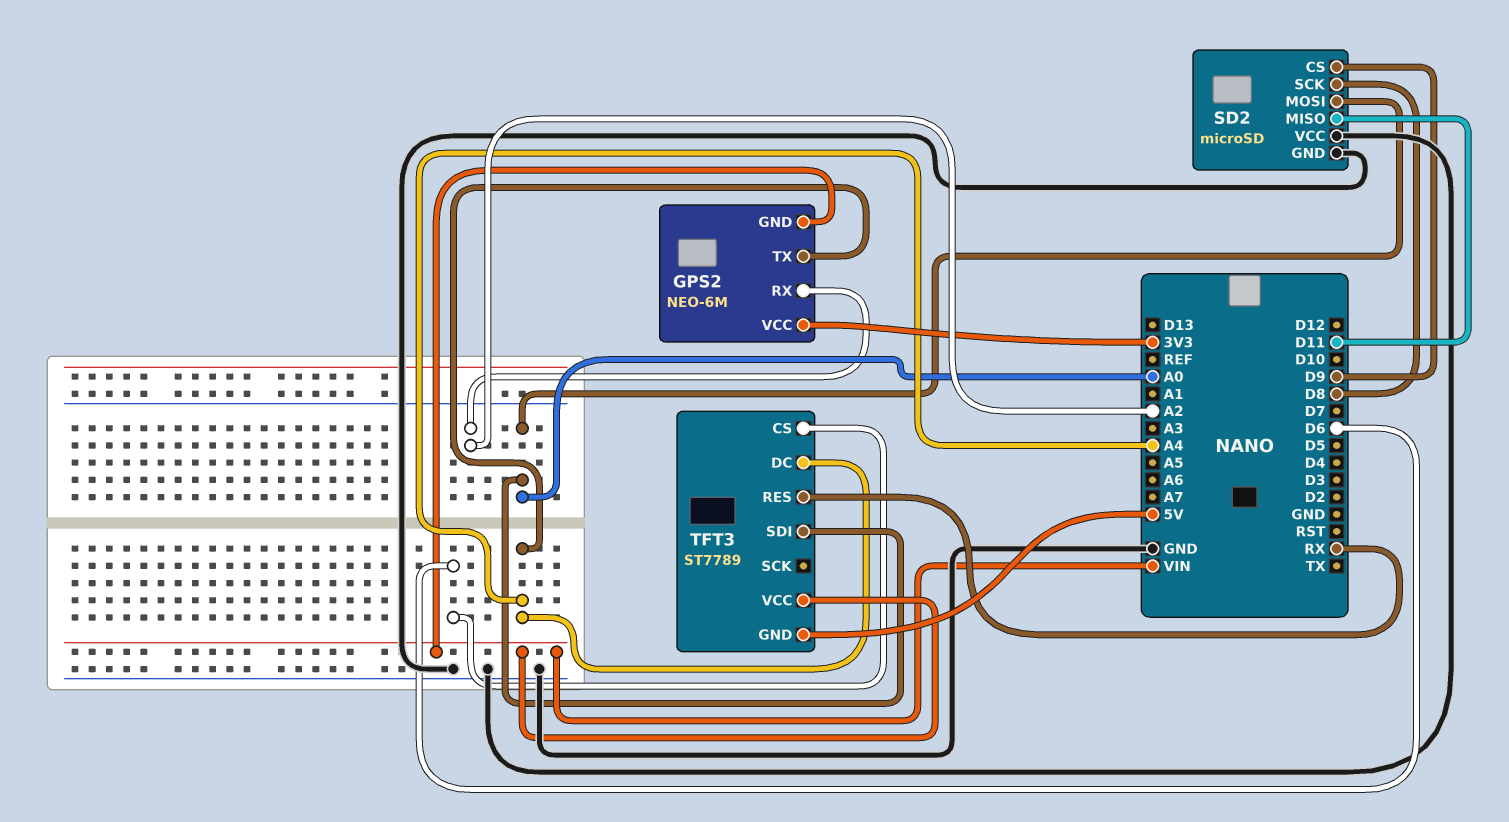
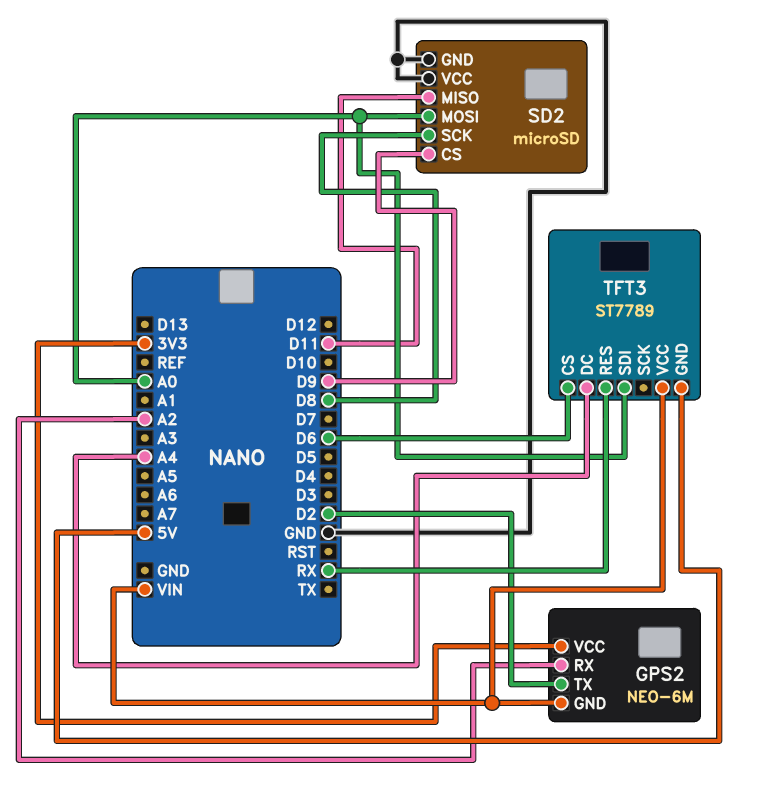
GPS2 pin TX: A4 -> D2

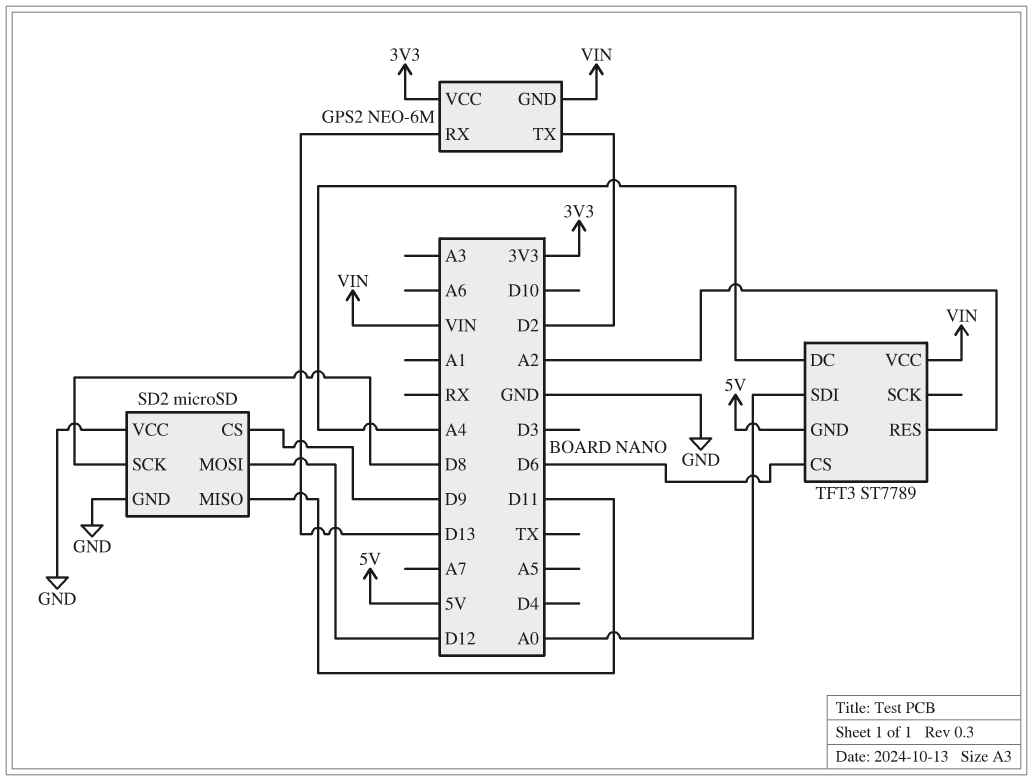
GPS2 pin RX: A2 -> D13
SD2 pin MOSI: A0 -> D12
TFT3 pin RES: RX -> A2

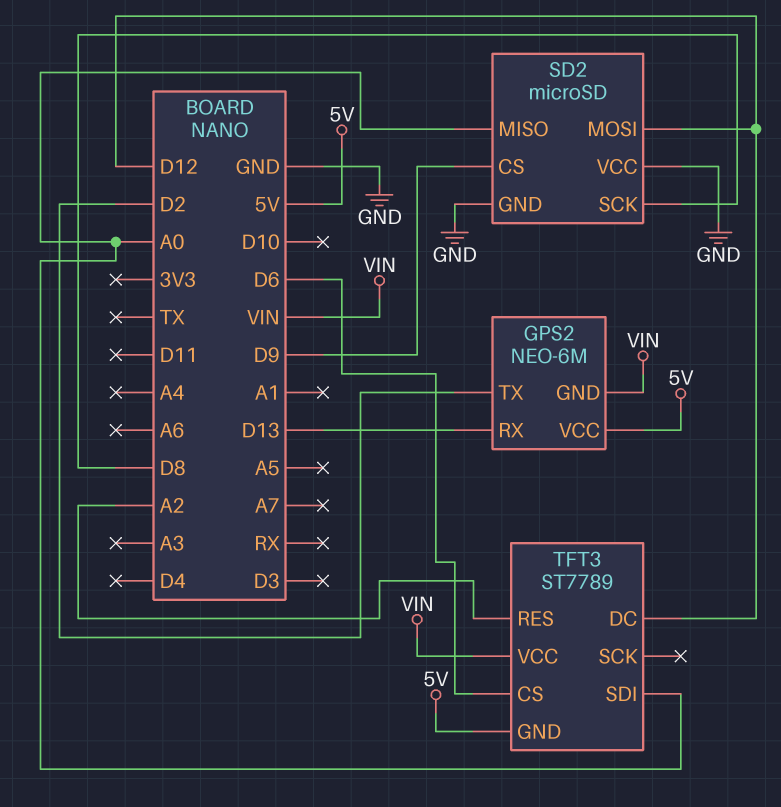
GPS2 pin VCC: 3V3 -> 5V
SD2 pin MISO: D11 -> A0
TFT3 pin DC: A4 -> D12

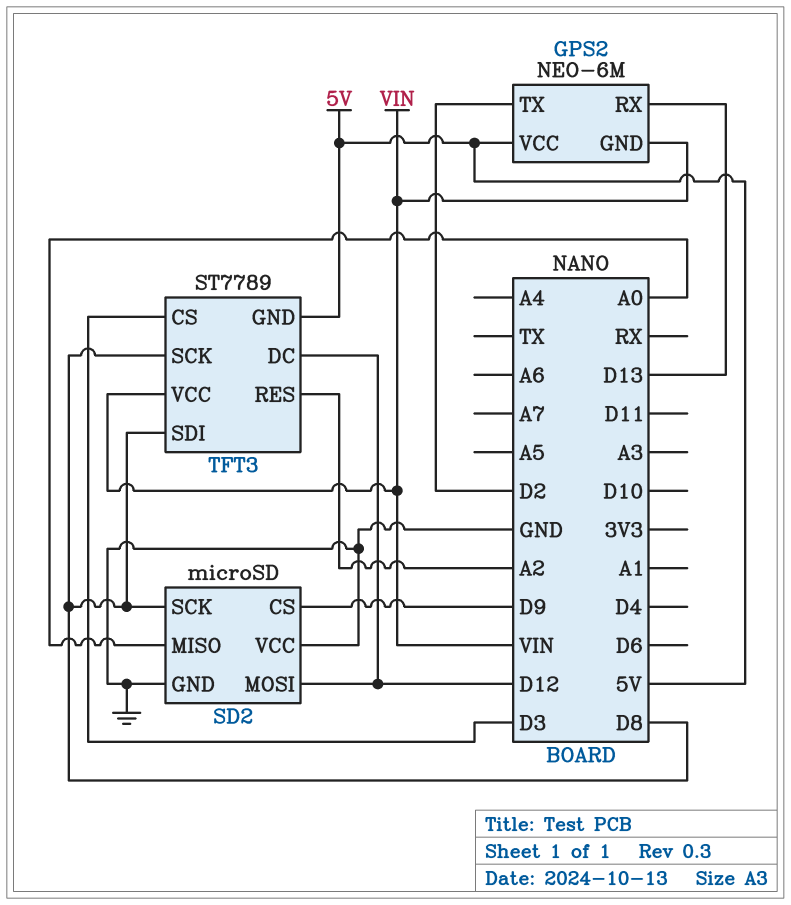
TFT3 pin CS: D6 -> D3
TFT3 pin SCK: none -> D8
TFT3 pin SDI: A0 -> D8

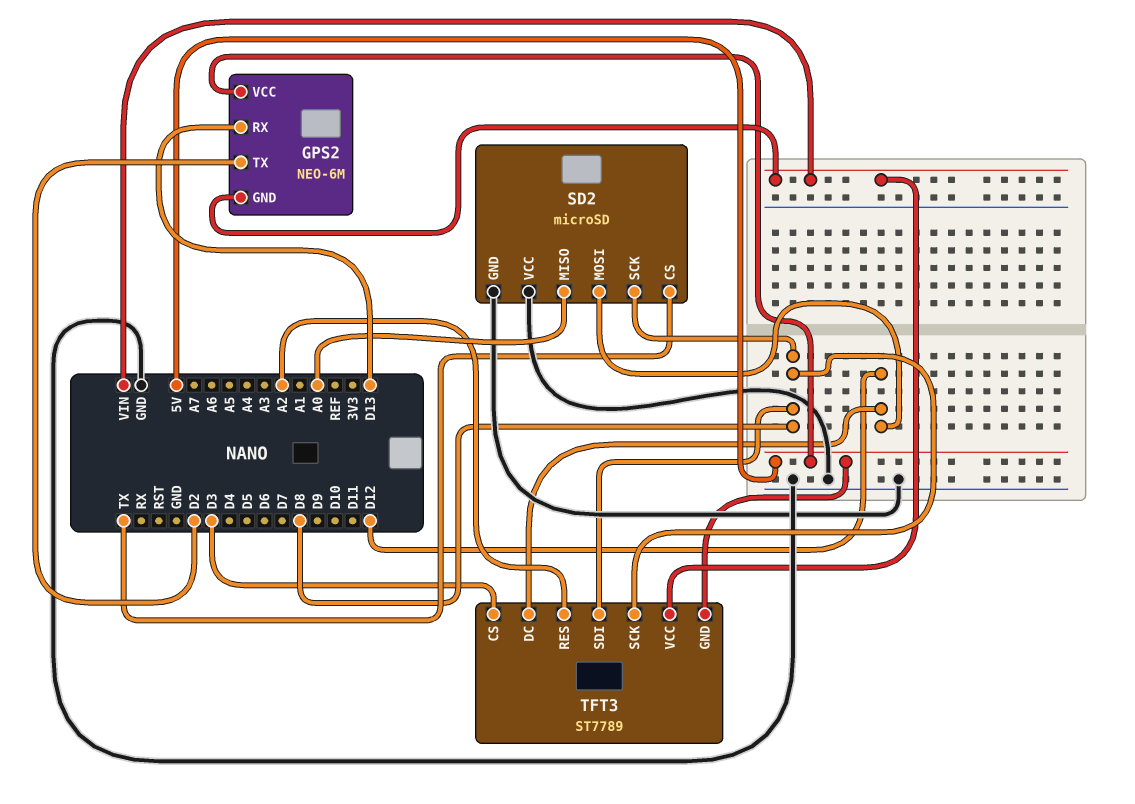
SD2 pin CS: D9 -> TX

